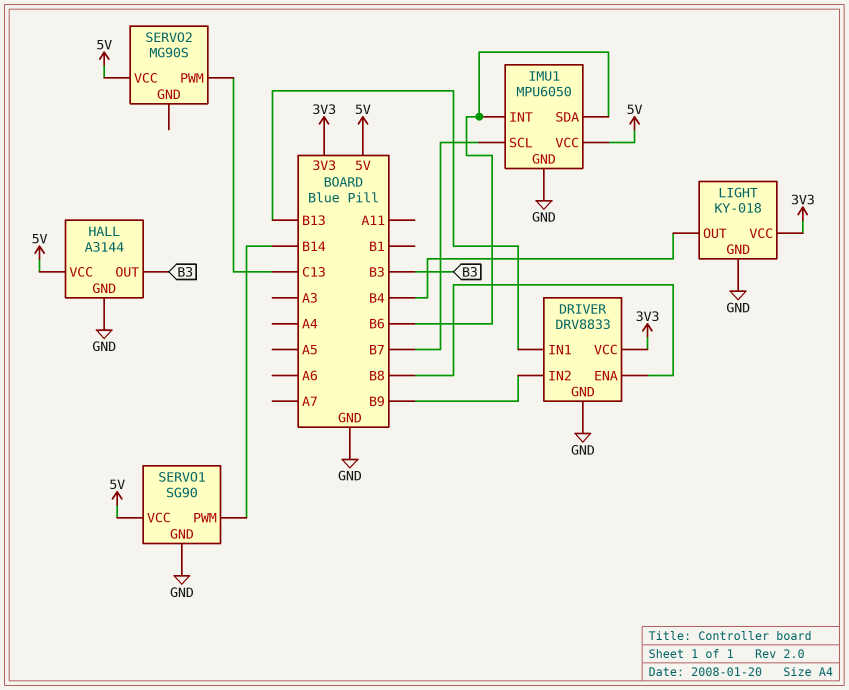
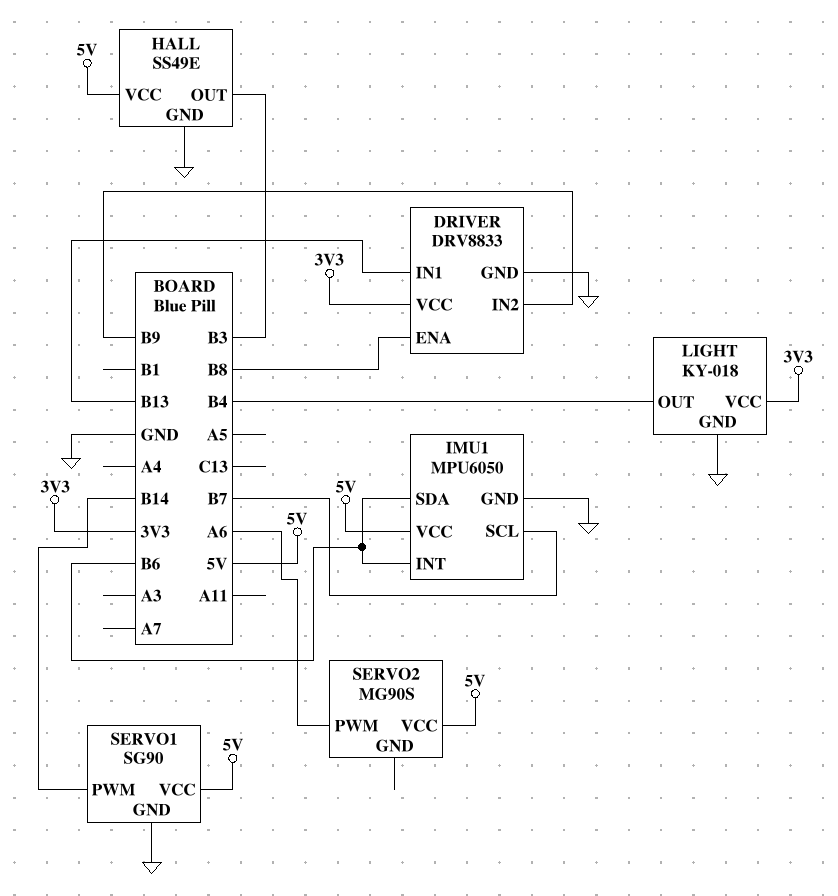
HALL: A3144 -> SS49E
SERVO2 pin PWM: C13 -> A6

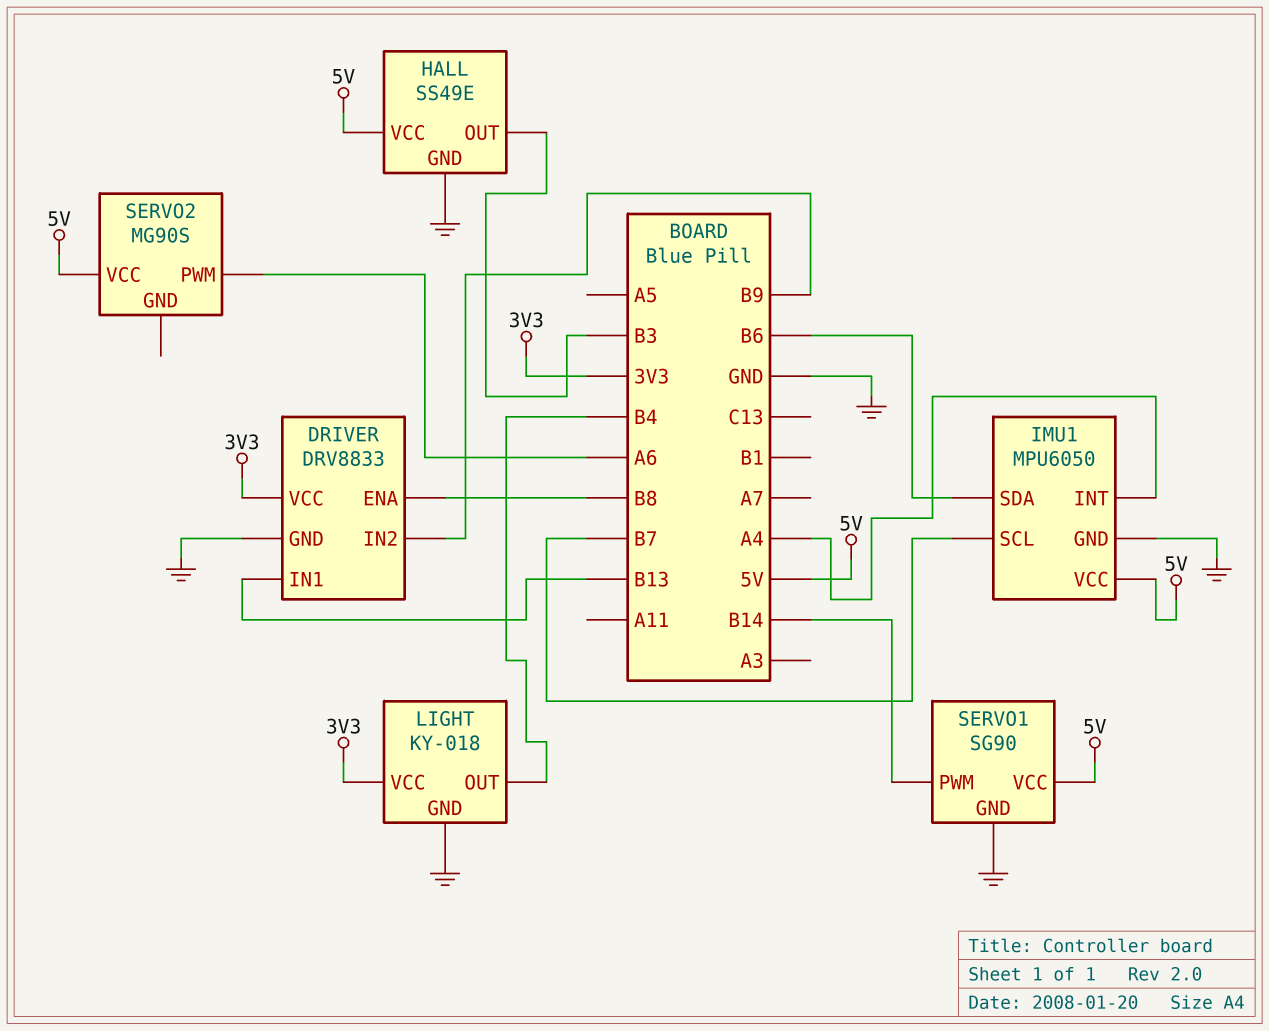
IMU1 pin INT: B6 -> A4

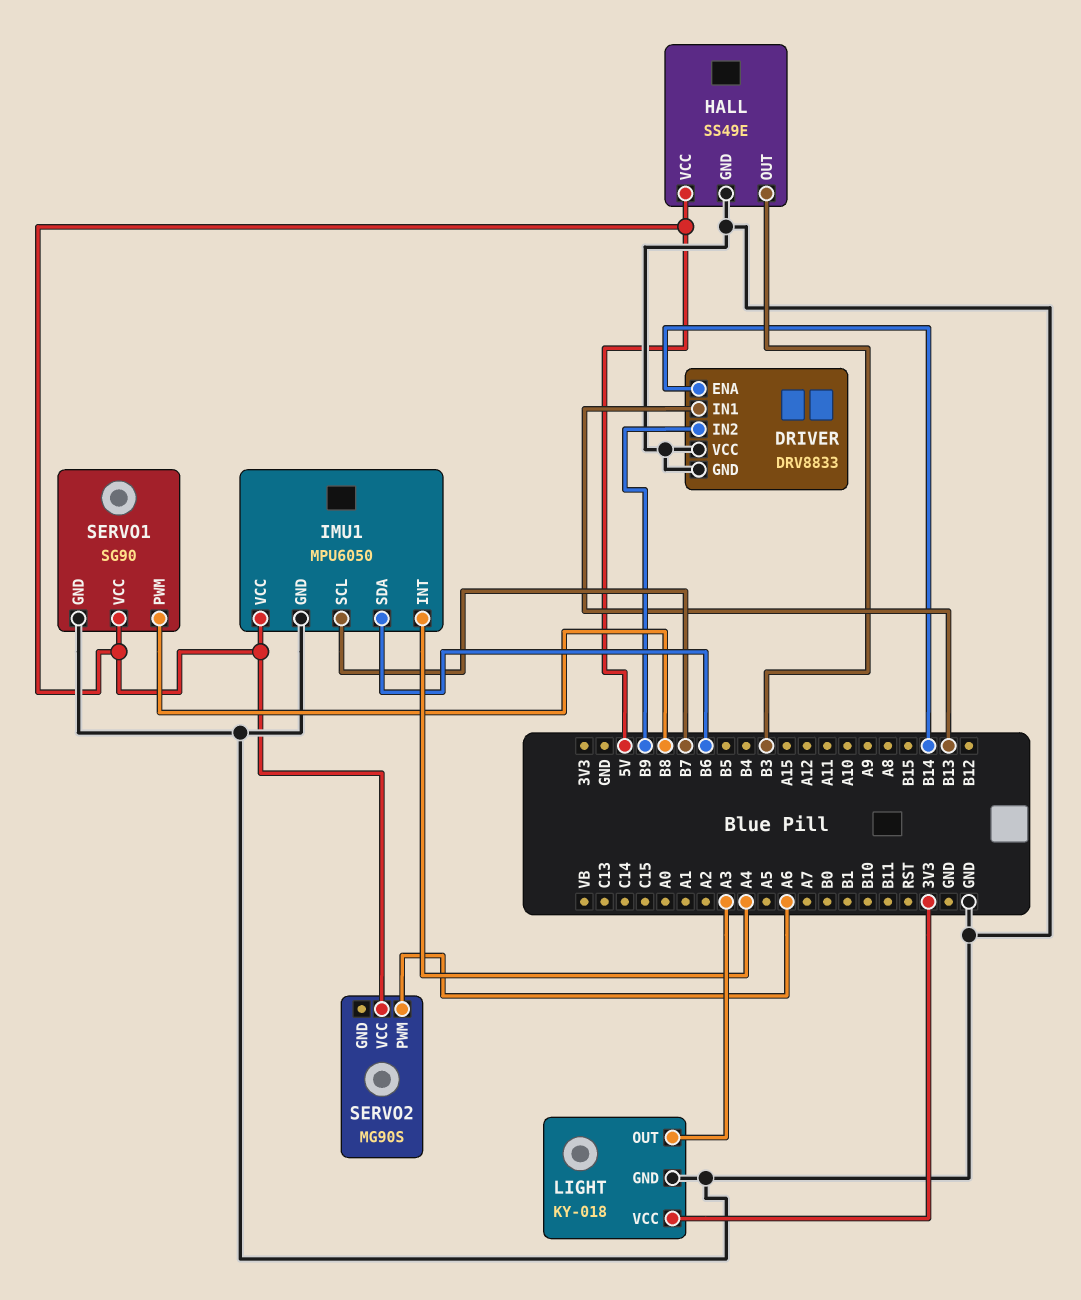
DRIVER pin ENA: B8 -> B14
DRIVER pin VCC: 3V3 -> GND
LIGHT pin OUT: B4 -> A3
SERVO1 pin PWM: B14 -> B8

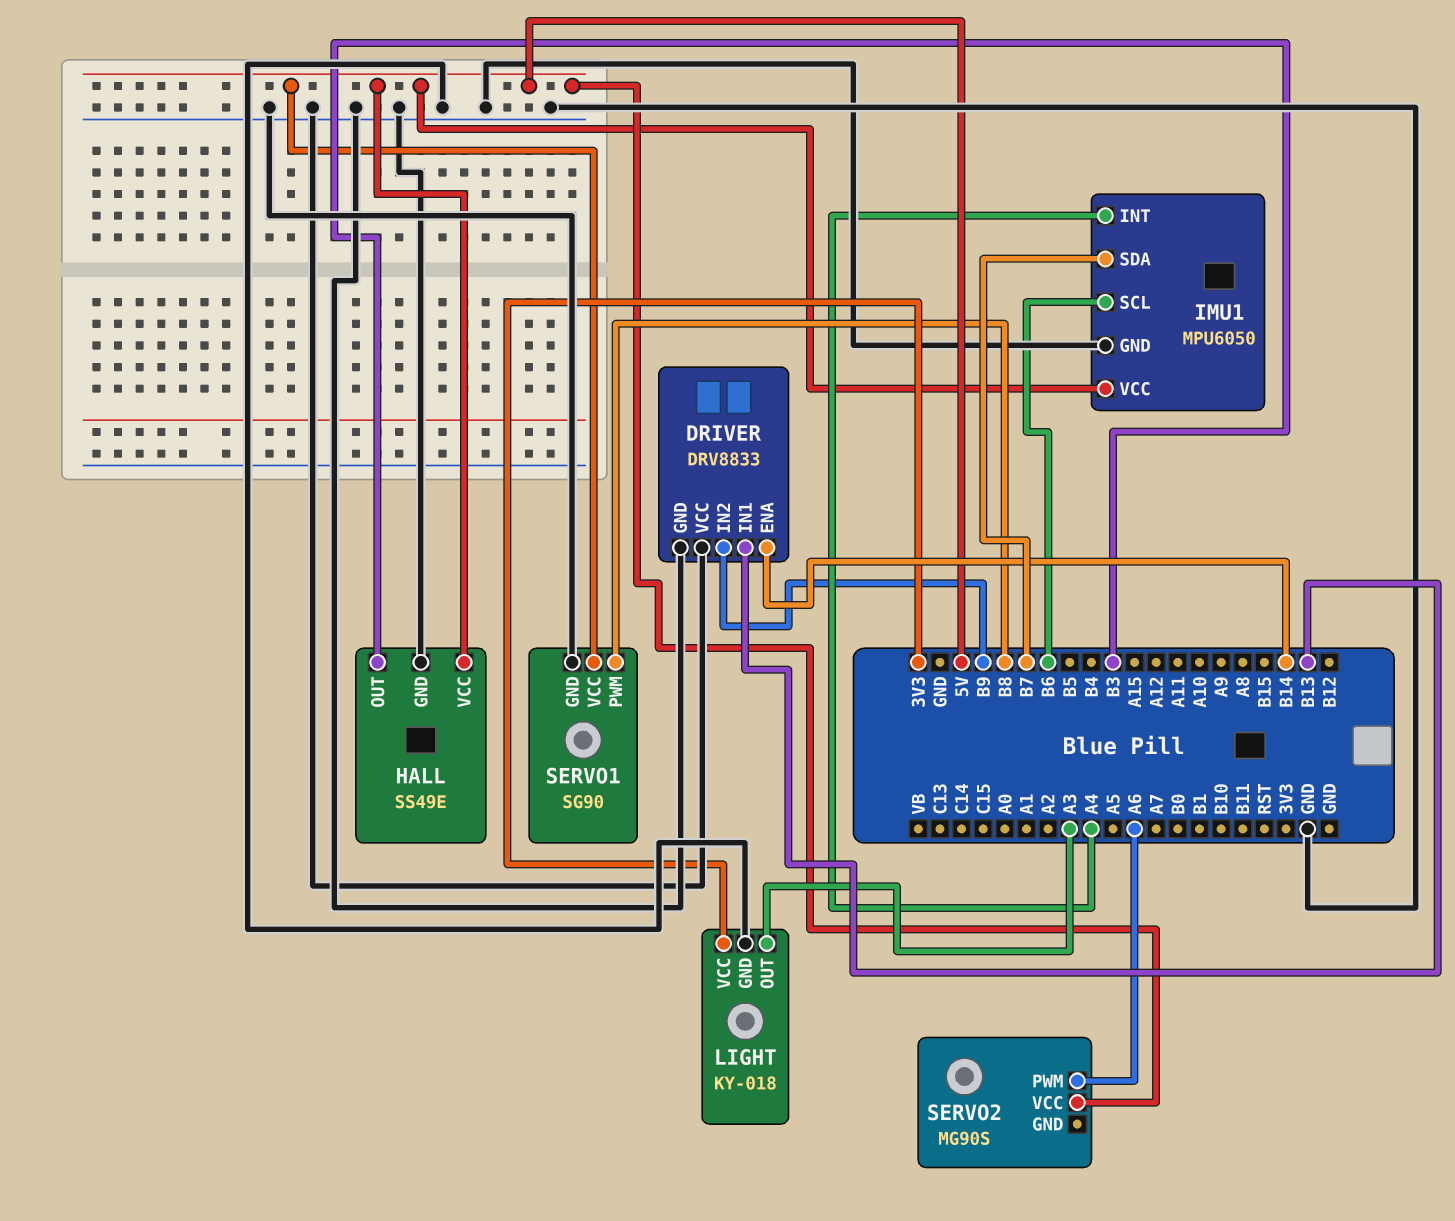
IMU1 pin SCL: B7 -> B6
IMU1 pin SDA: B6 -> B7

